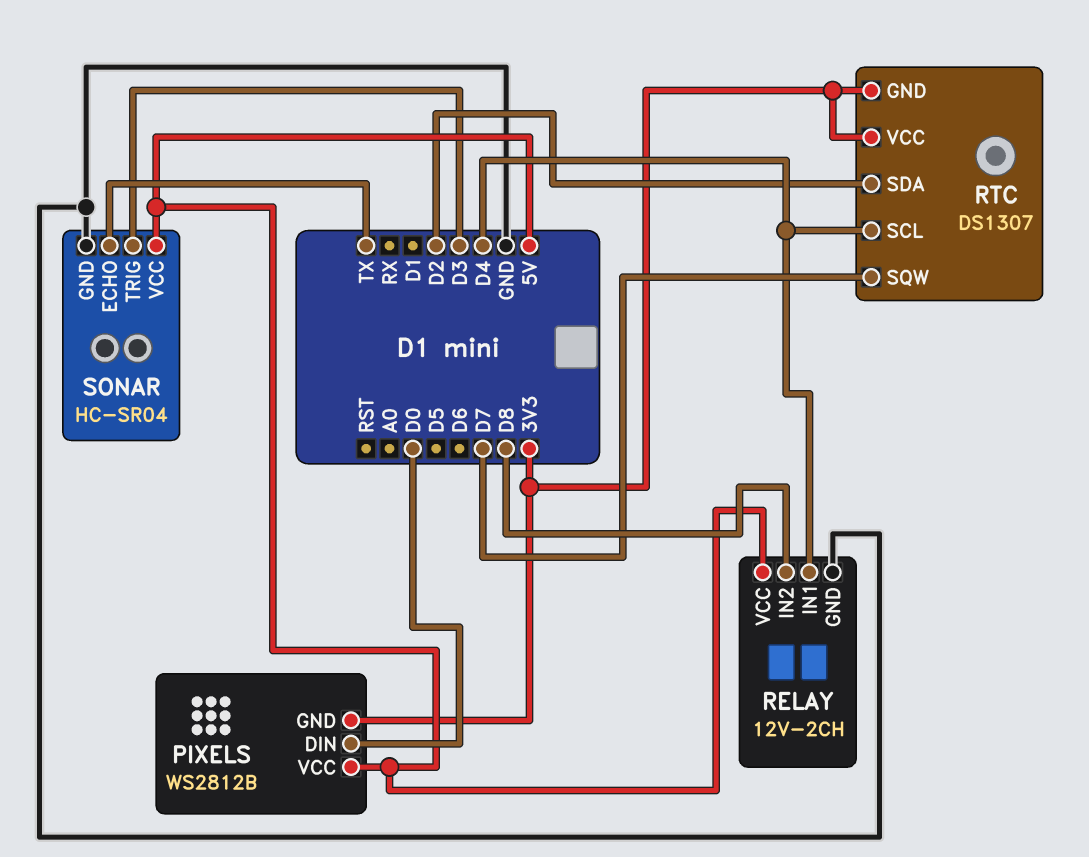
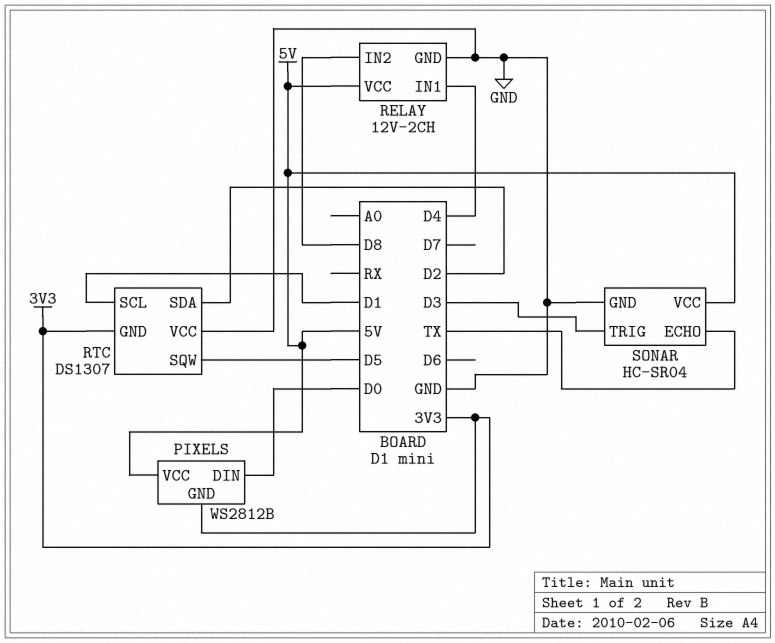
RTC pin SCL: D4 -> D1
RTC pin SQW: D7 -> D5
RTC pin VCC: 3V3 -> GND

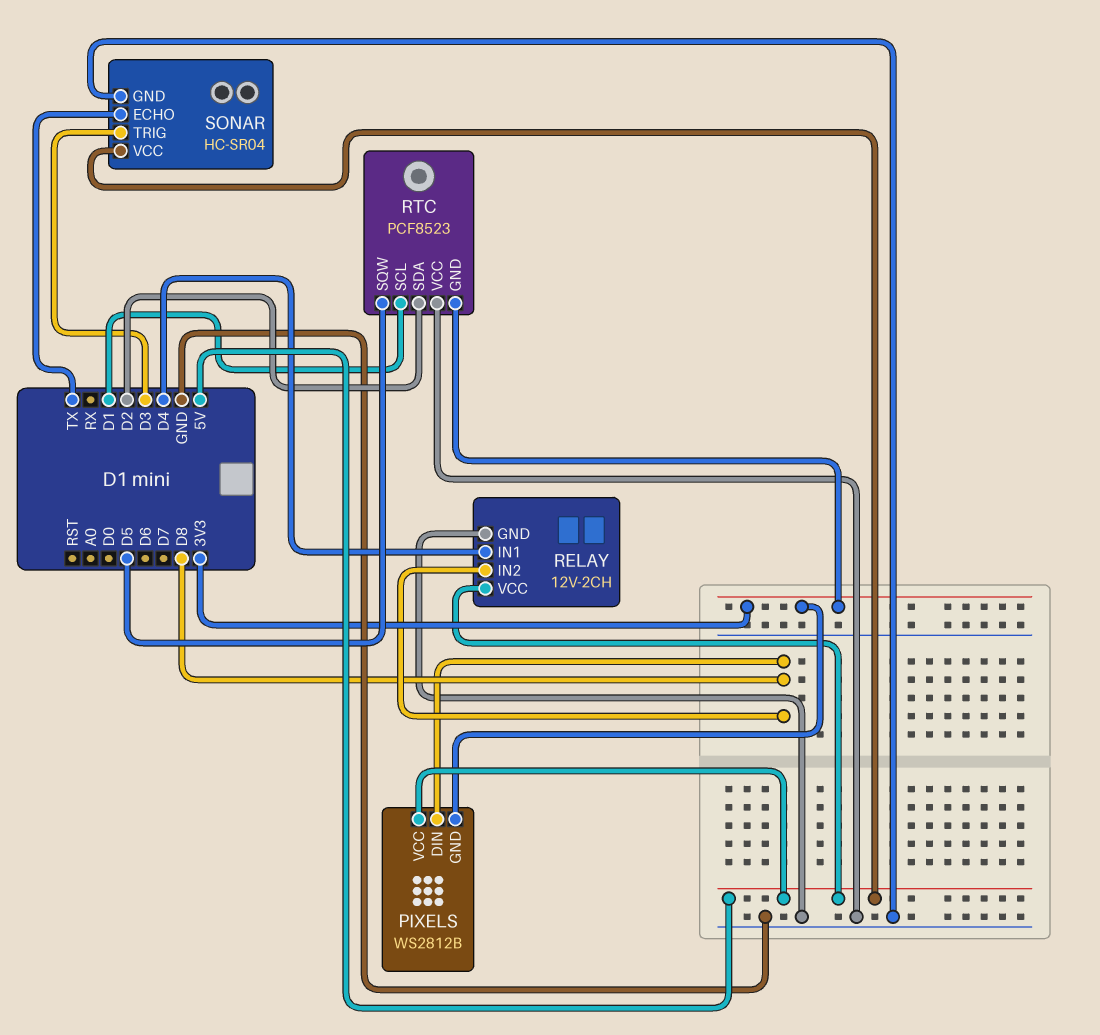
PIXELS pin DIN: D0 -> D8
RTC: DS1307 -> PCF8523

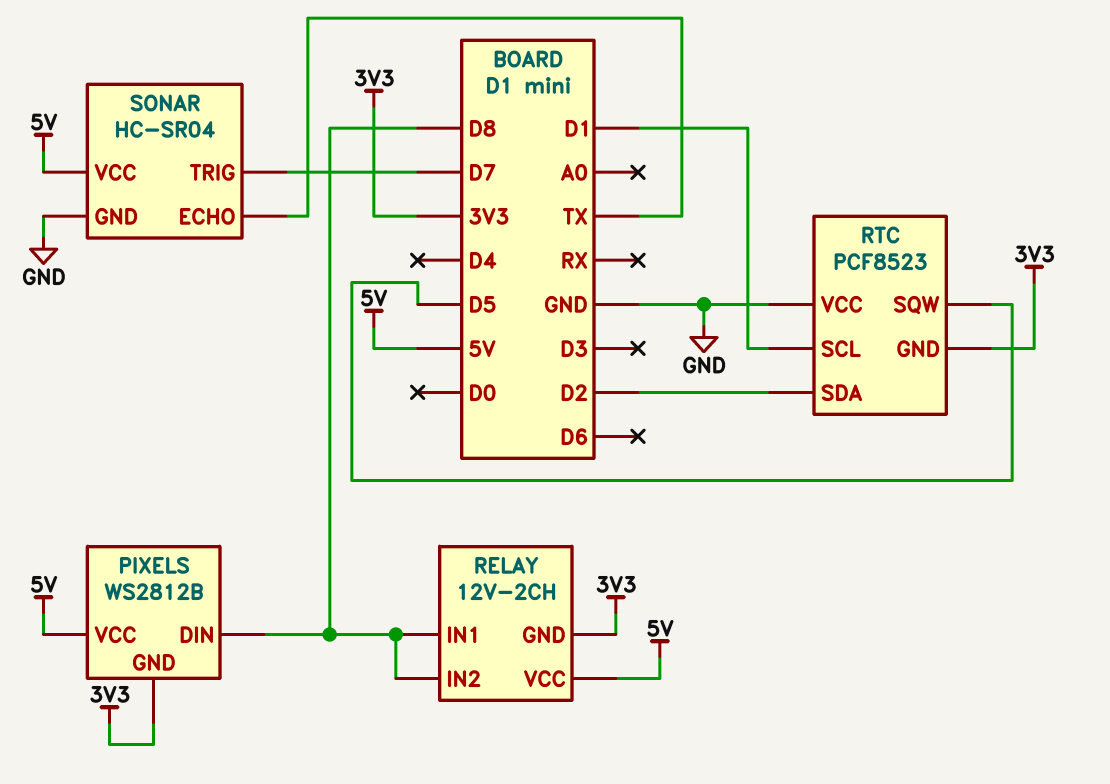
RELAY pin GND: GND -> 3V3
RELAY pin IN1: D4 -> D8
SONAR pin TRIG: D3 -> D7

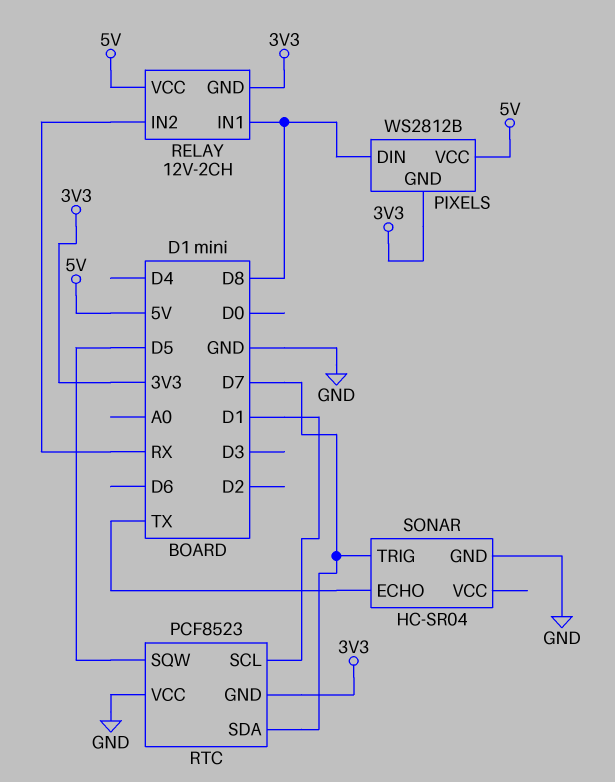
RELAY pin IN2: D8 -> RX
RTC pin SDA: D2 -> D7
SONAR pin VCC: 5V -> none

